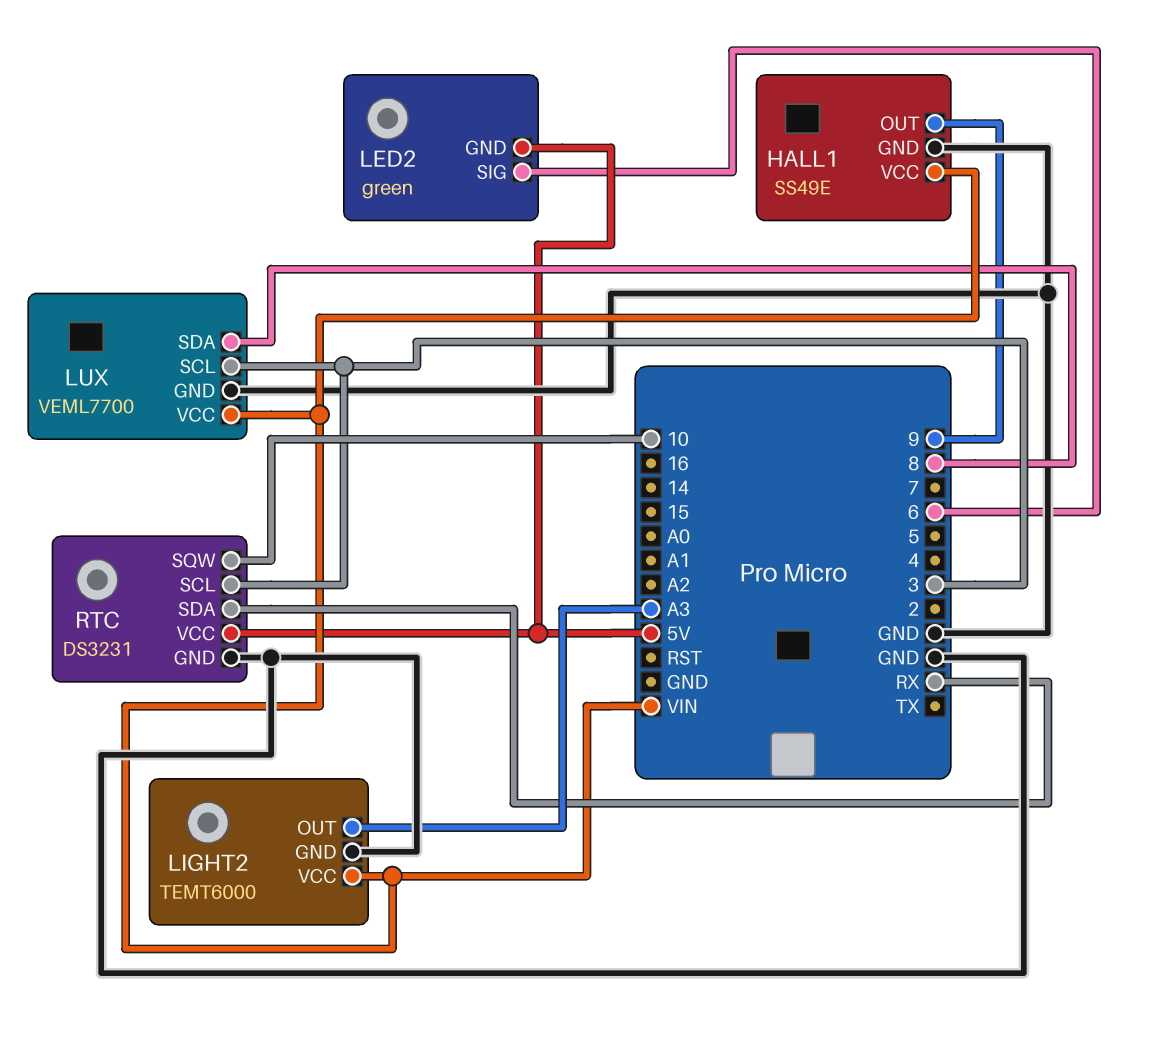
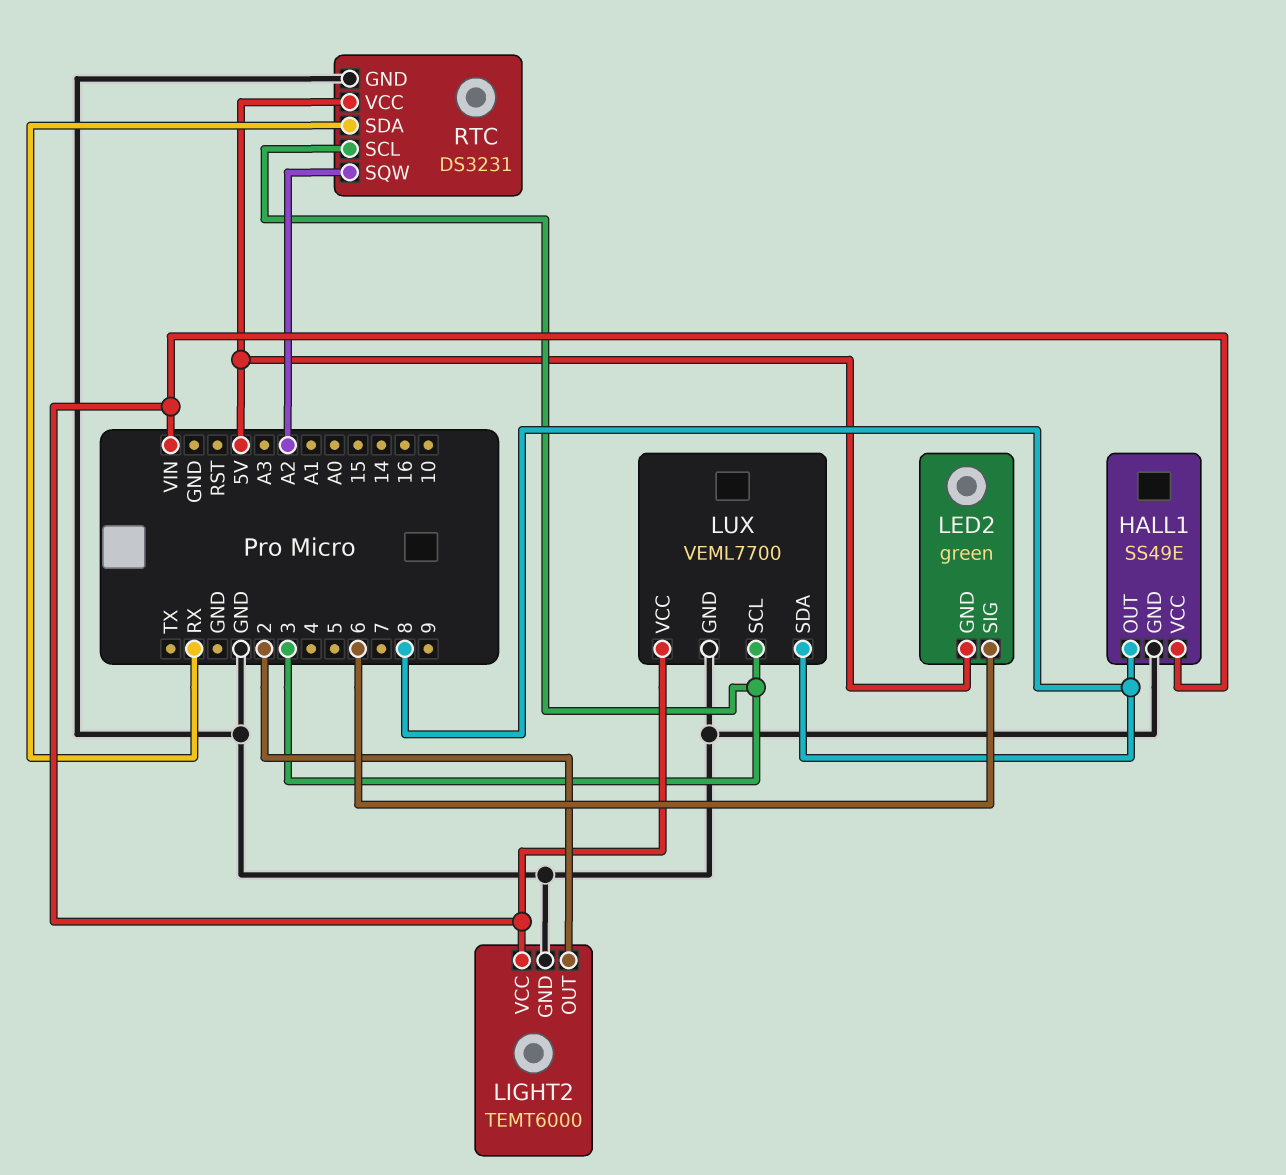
HALL1 pin OUT: 9 -> 8
LIGHT2 pin OUT: A3 -> 2
RTC pin SQW: 10 -> A2

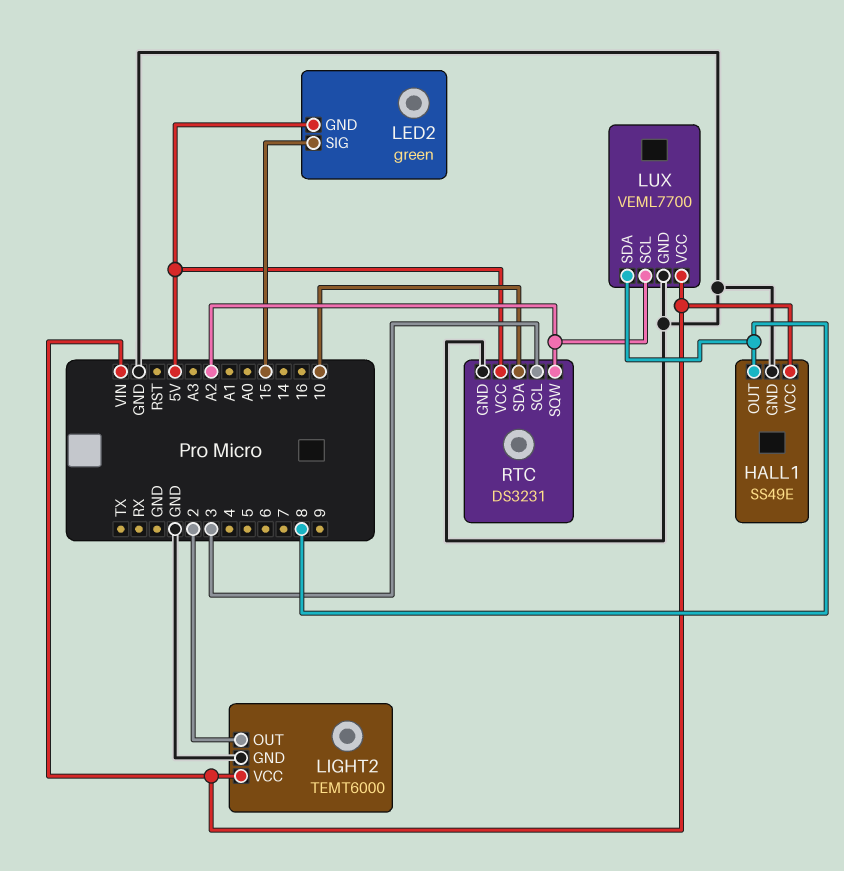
LED2 pin SIG: 6 -> 15
LUX pin SCL: 3 -> A2
RTC pin SDA: RX -> 10

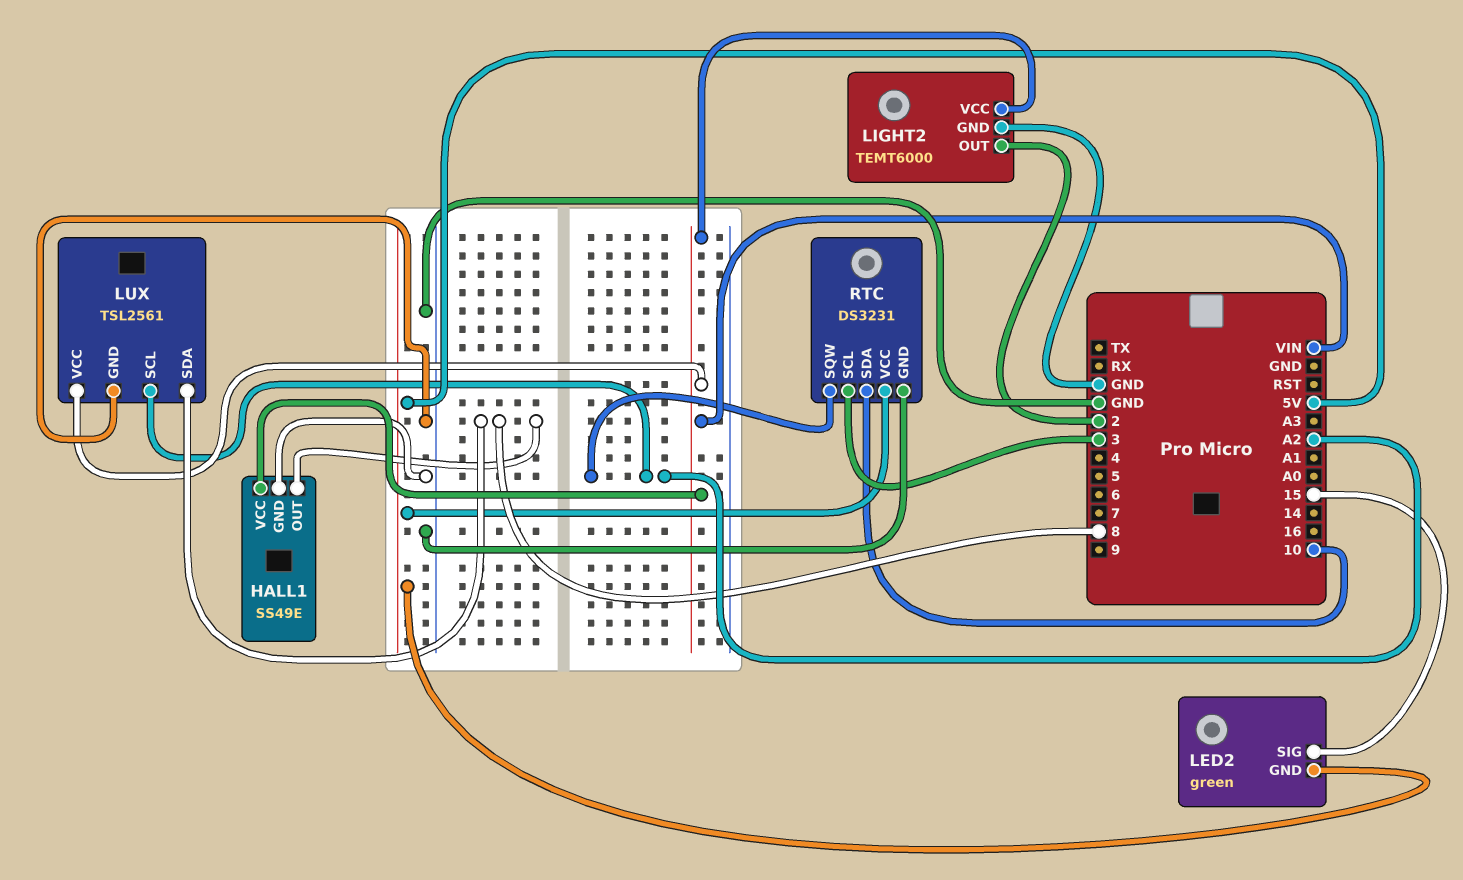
LUX: VEML7700 -> TSL2561

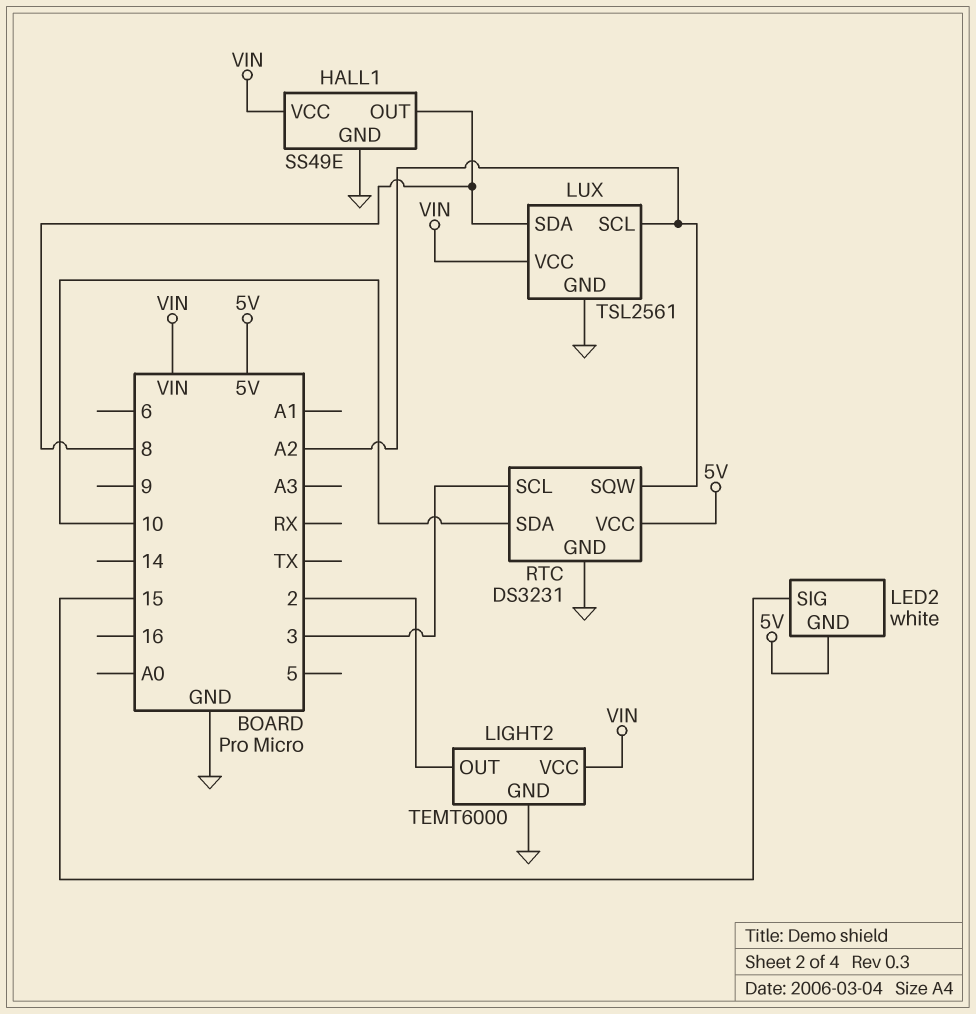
LED2: green -> white

